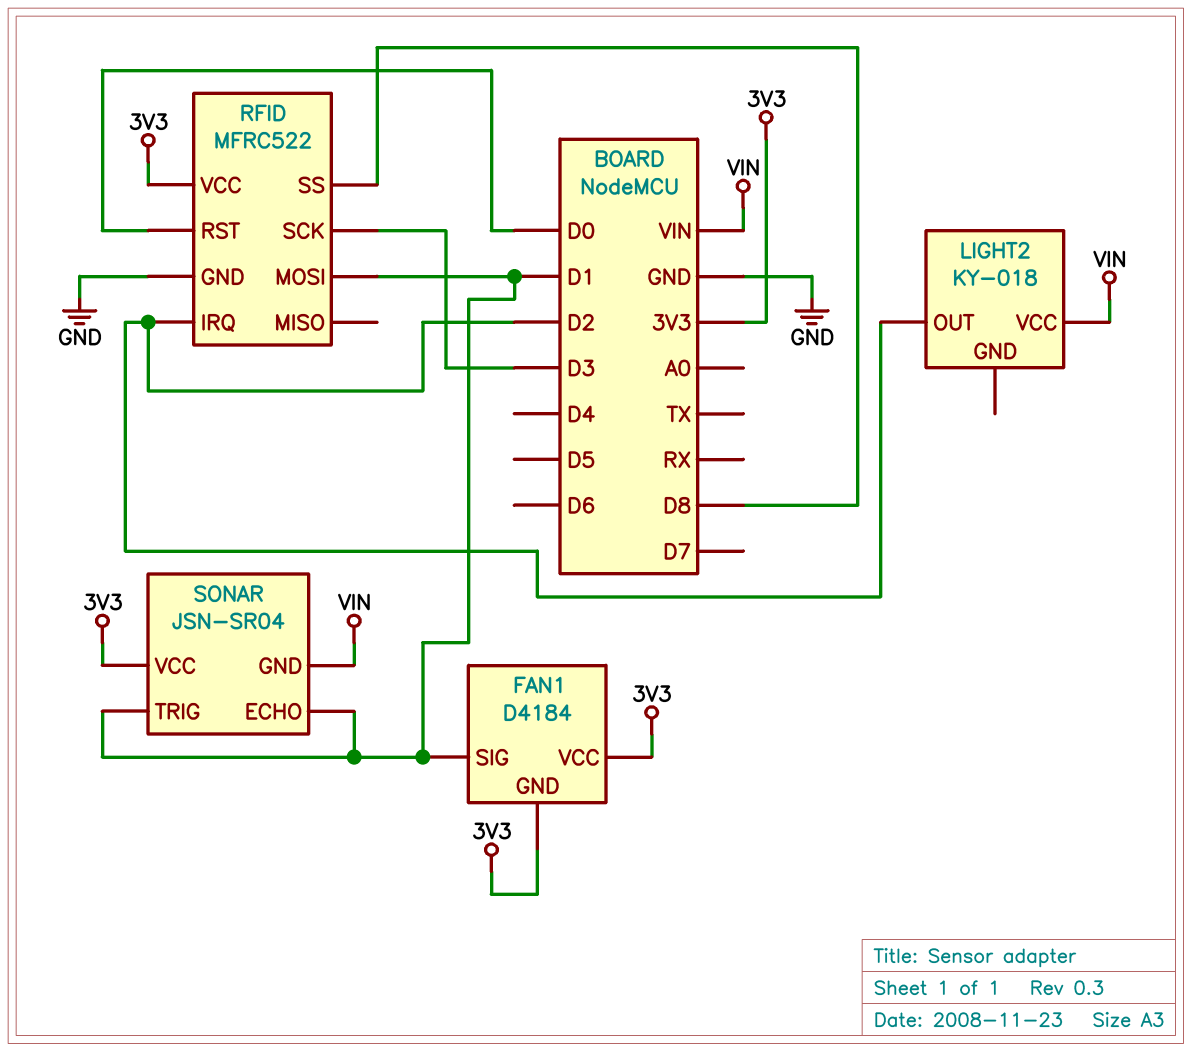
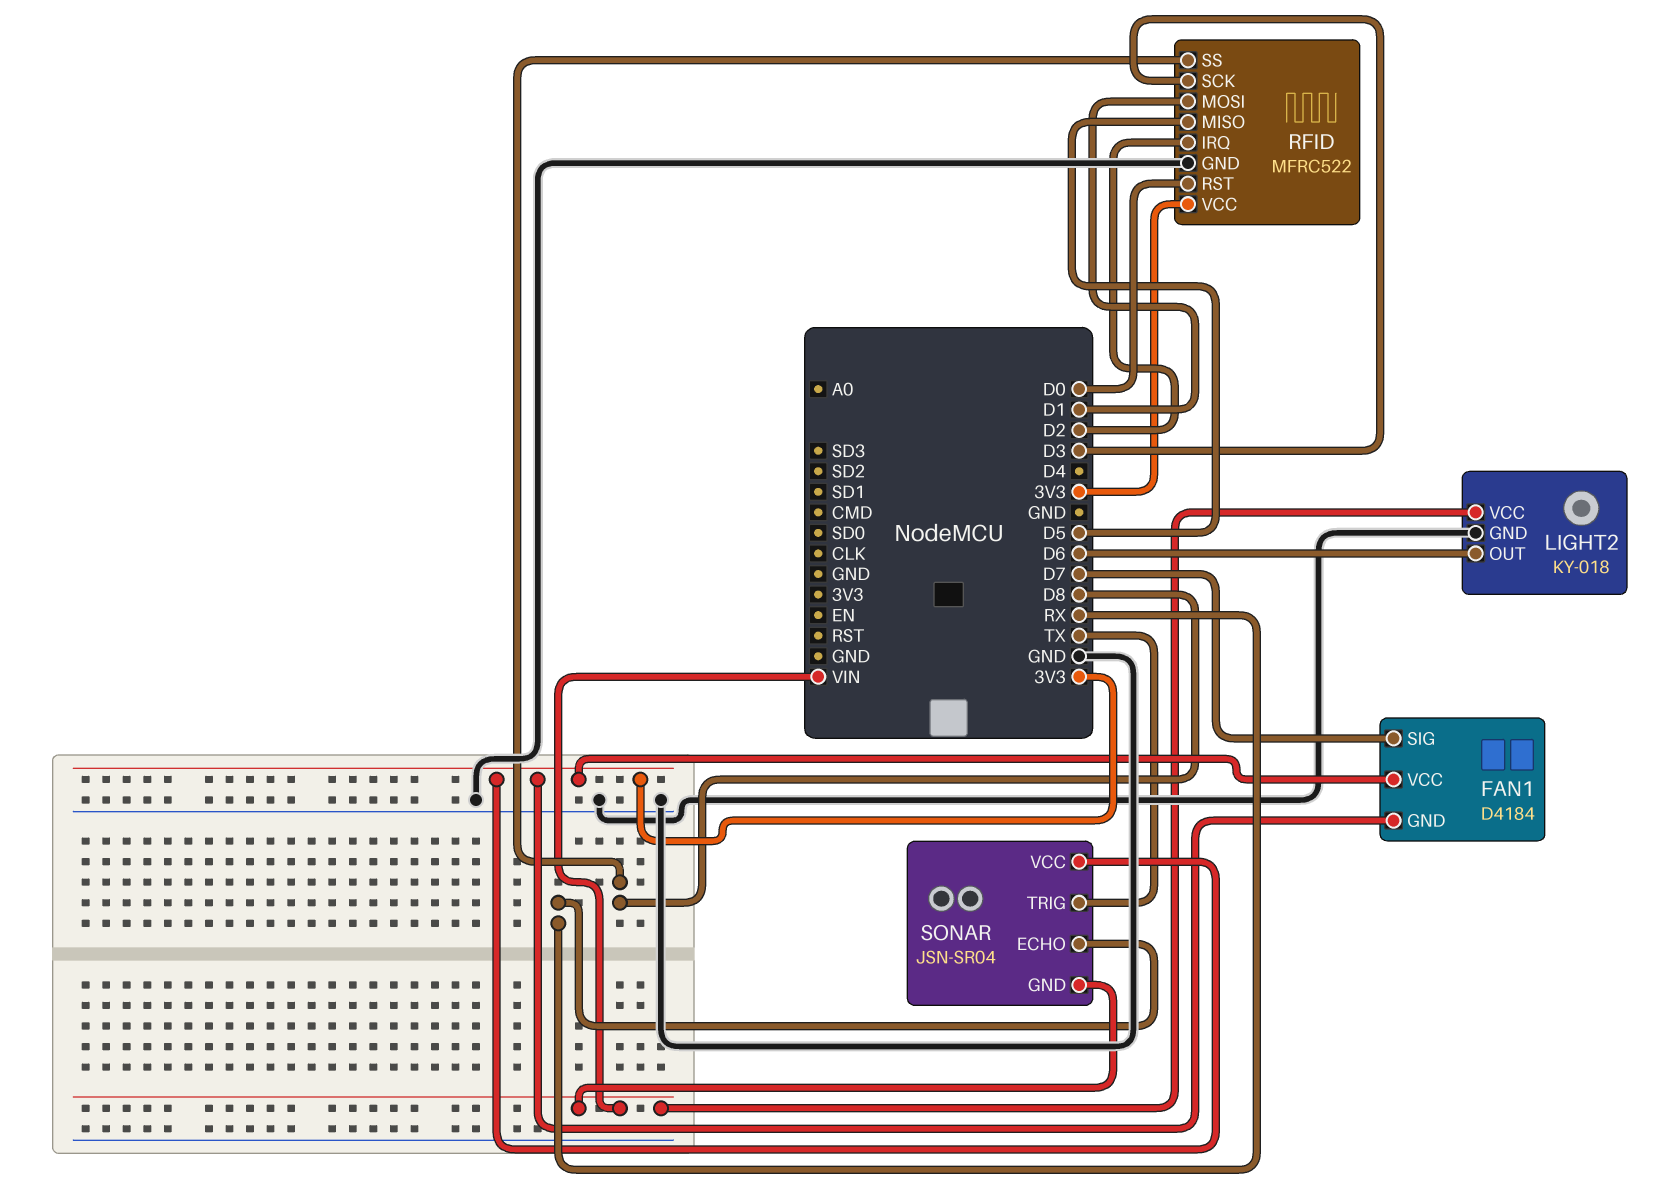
FAN1 pin SIG: D1 -> D7
LIGHT2 pin GND: none -> GND
LIGHT2 pin OUT: D2 -> D6
RFID pin MISO: none -> D5
SONAR pin ECHO: D1 -> RX
SONAR pin TRIG: D1 -> TX

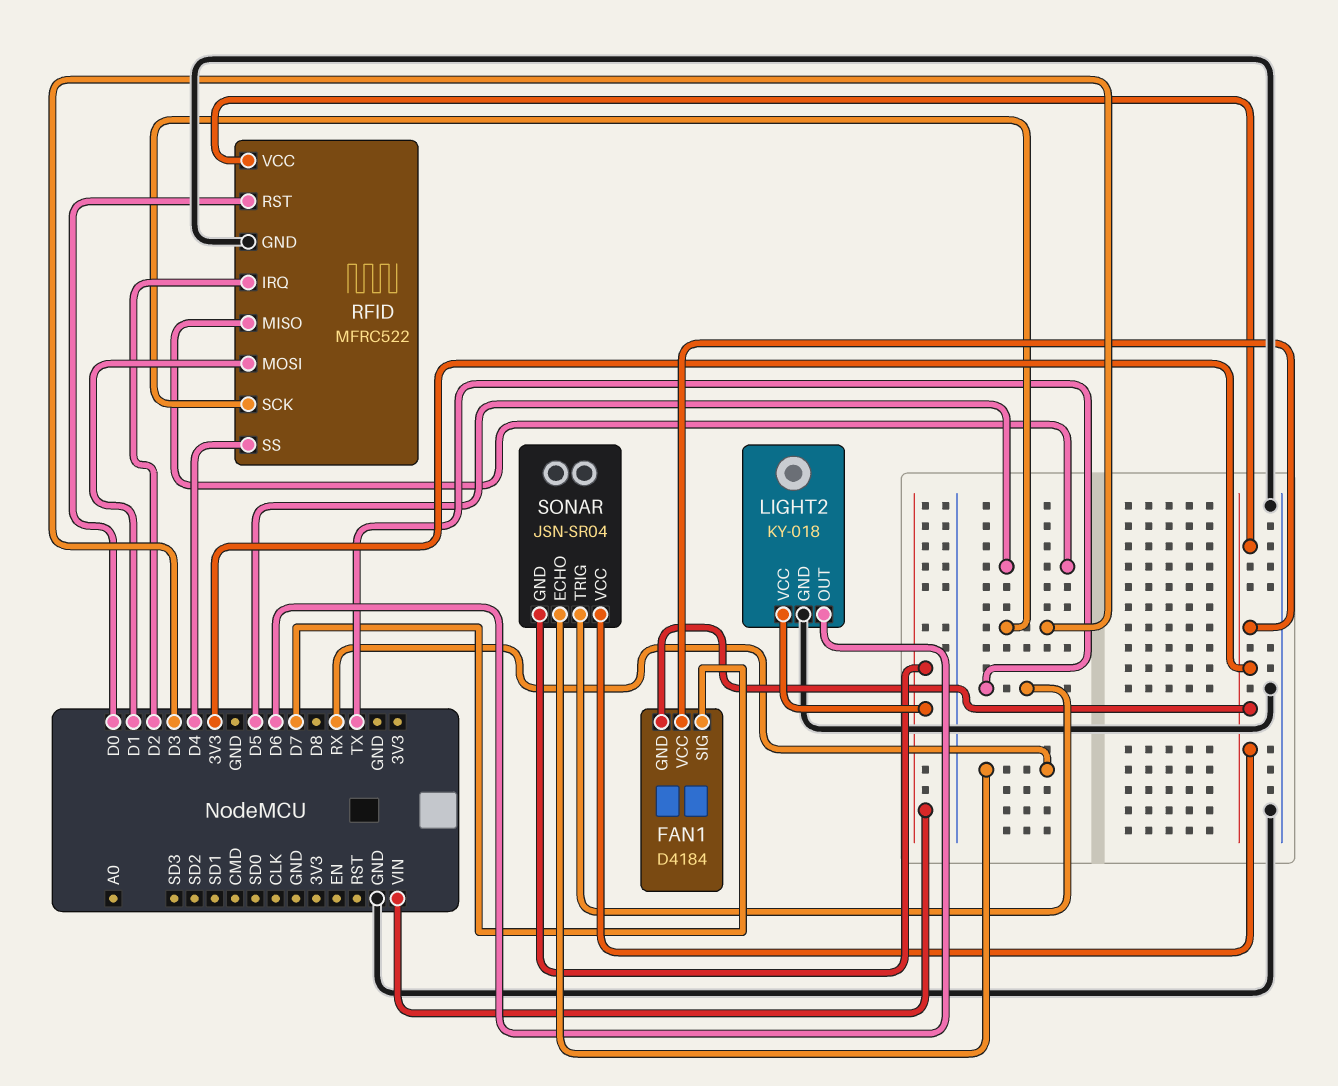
RFID pin SS: D8 -> D4

